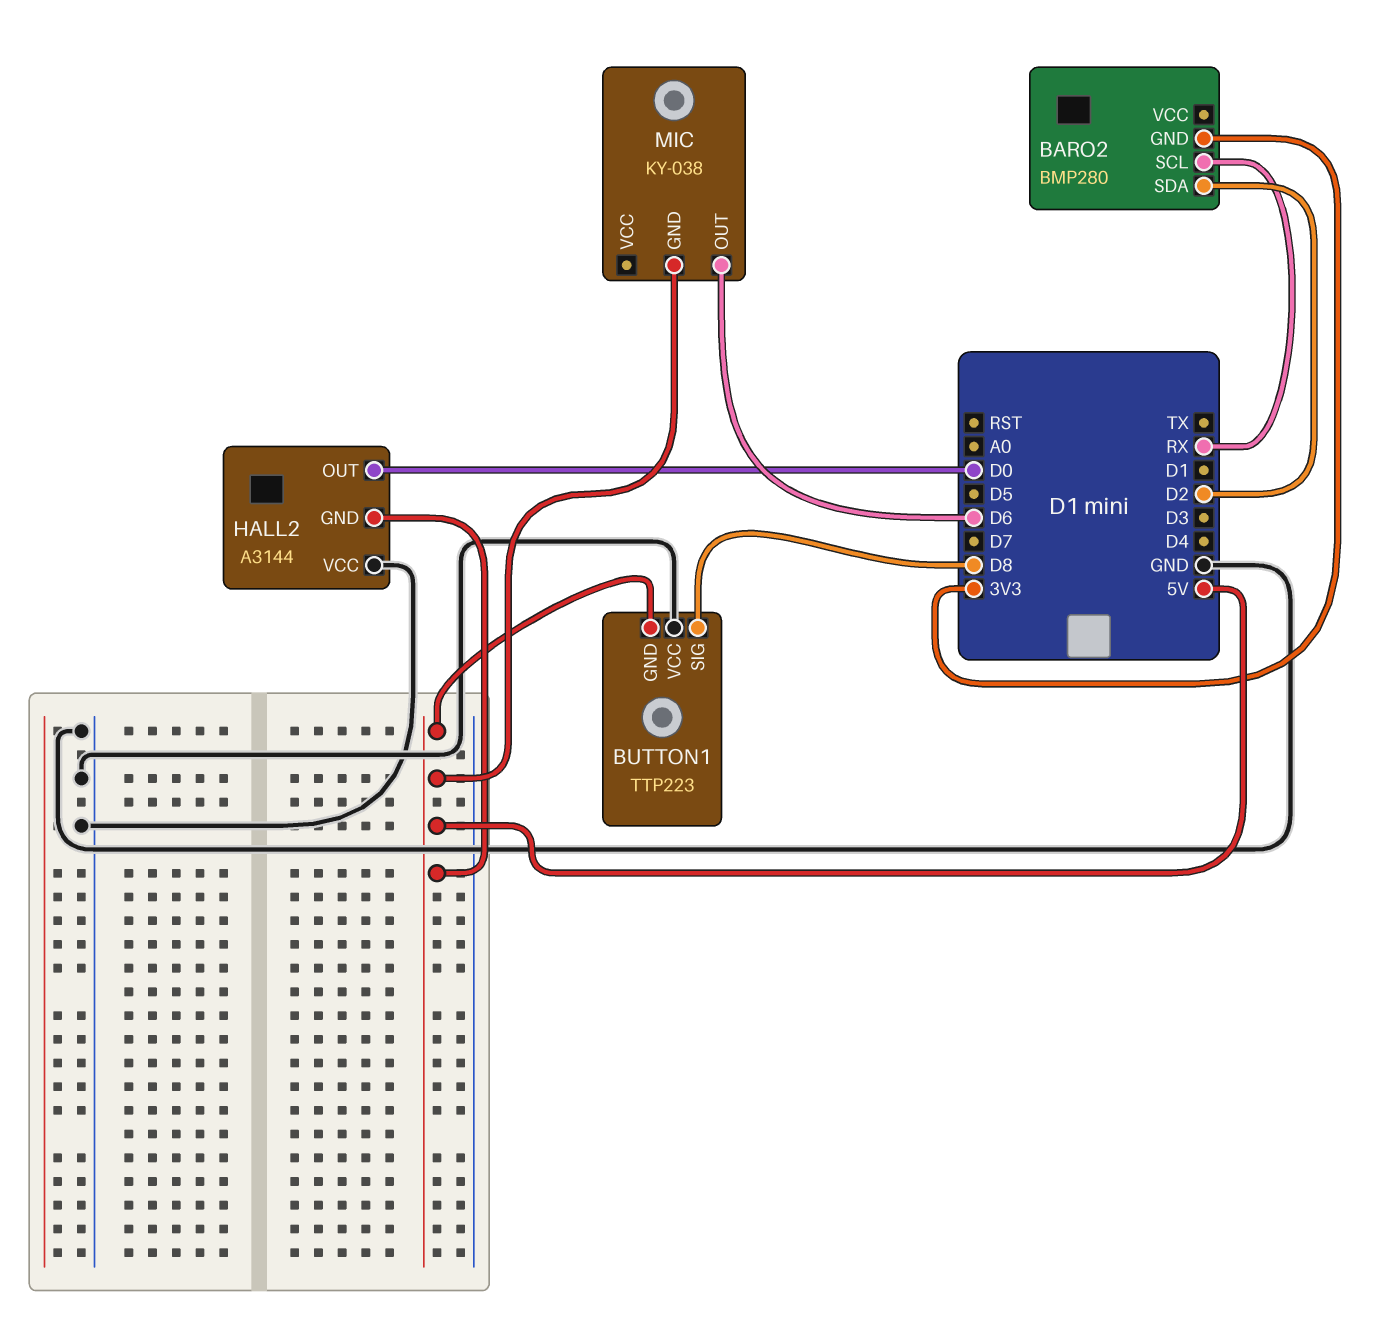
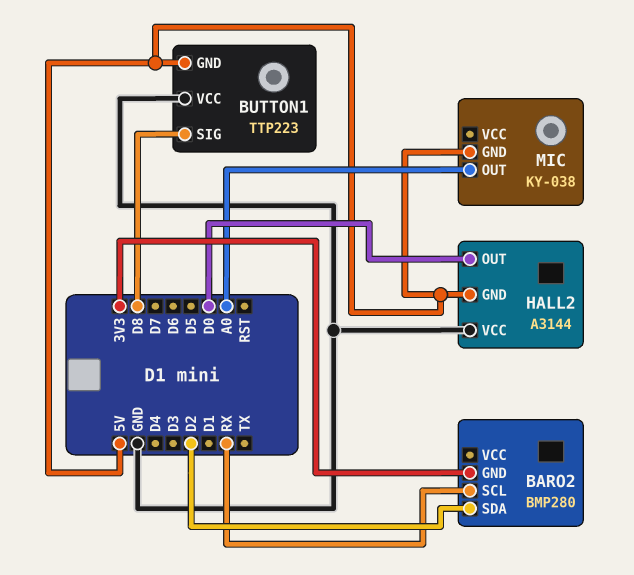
MIC pin OUT: D6 -> A0

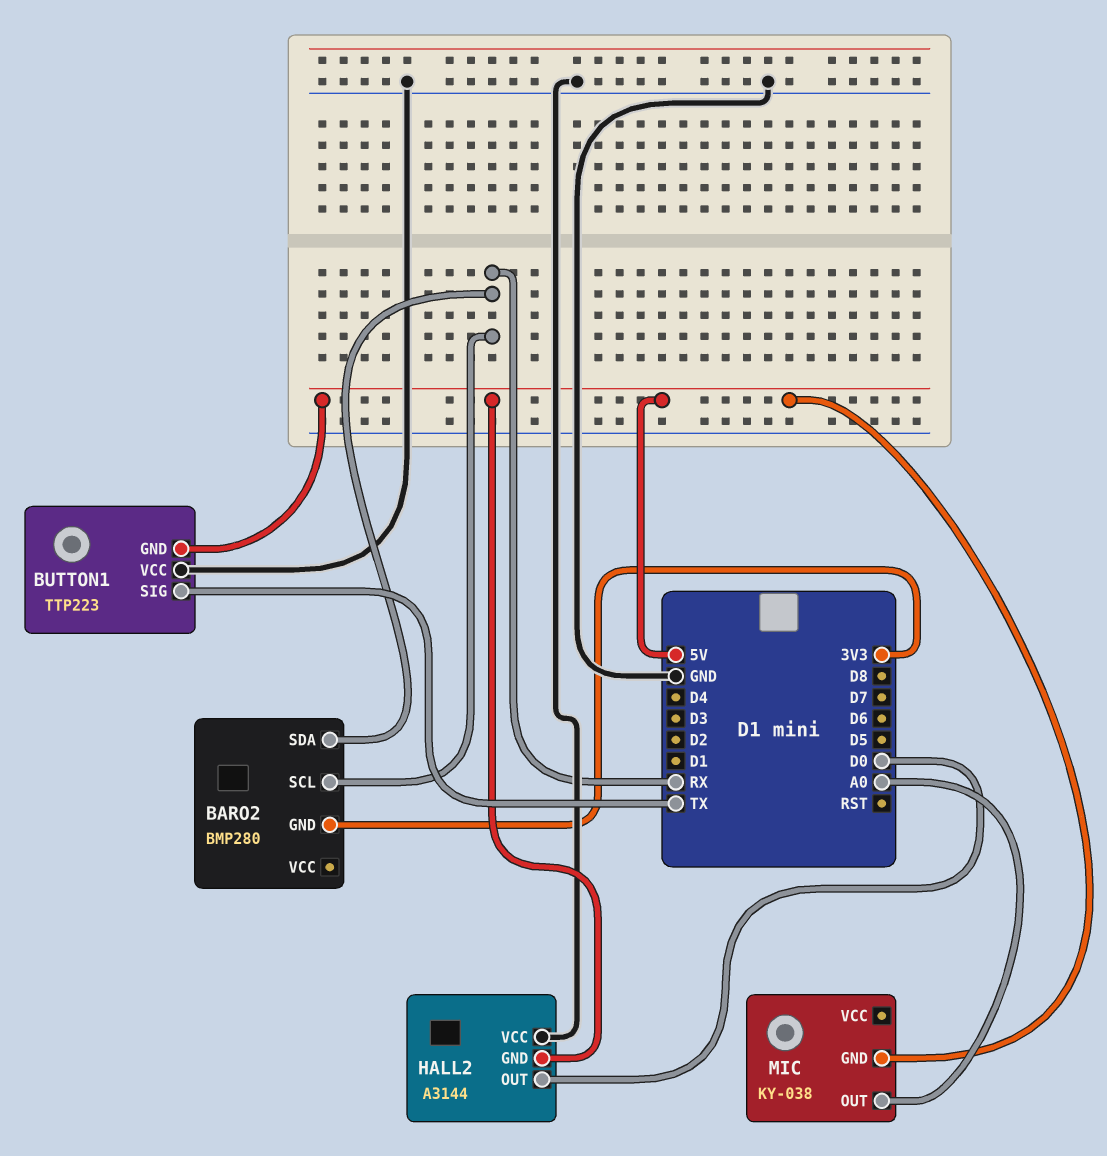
BARO2 pin SDA: D2 -> RX
BUTTON1 pin SIG: D8 -> TX

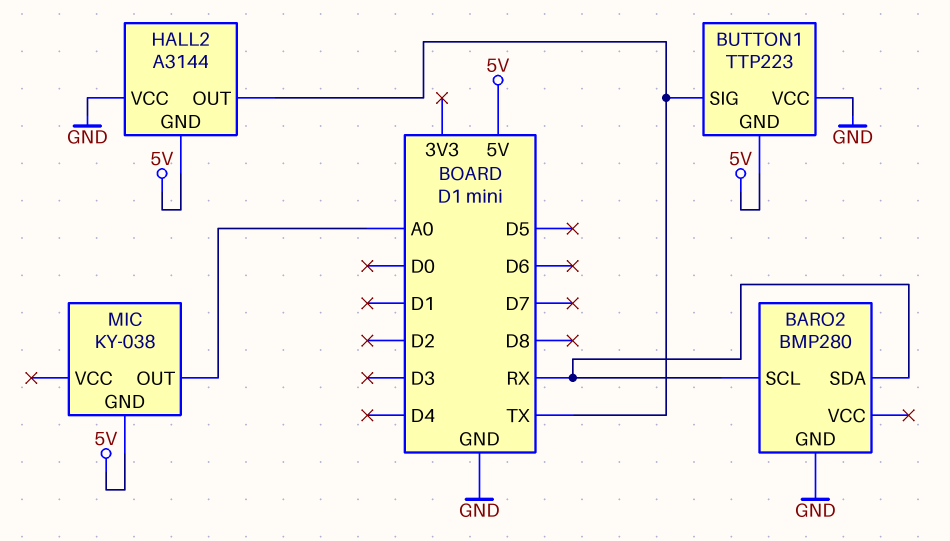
BARO2 pin GND: 3V3 -> GND
HALL2 pin OUT: D0 -> TX

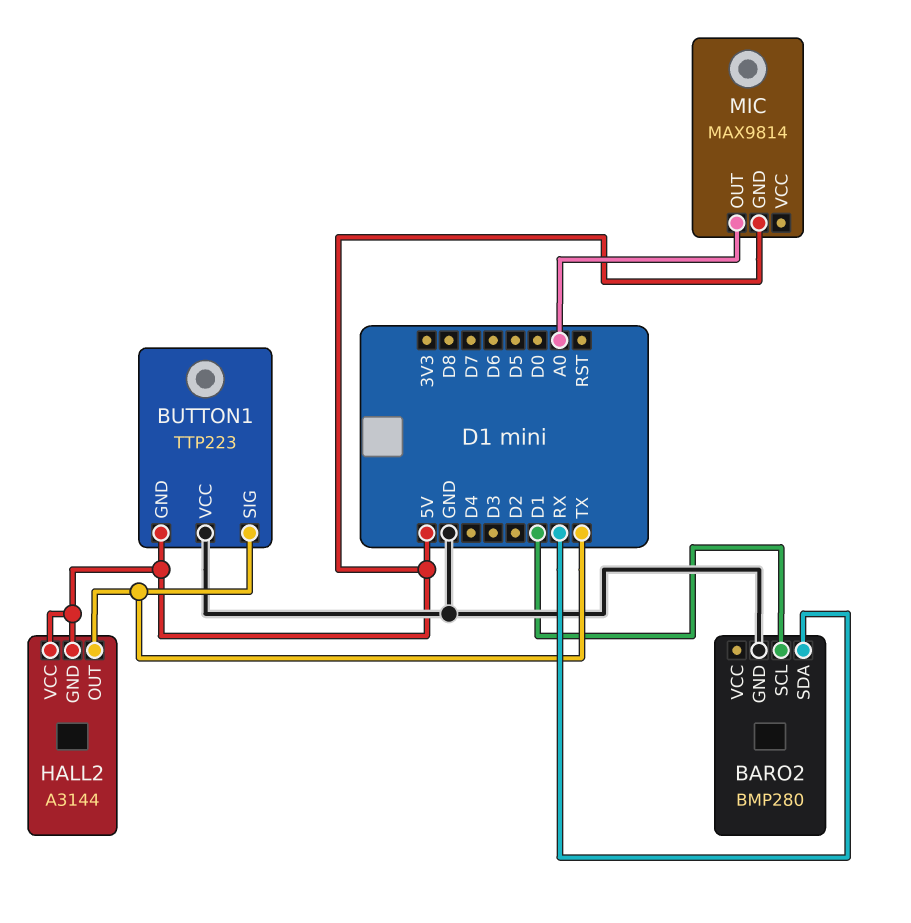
BARO2 pin SCL: RX -> D1
HALL2 pin VCC: GND -> 5V
MIC: KY-038 -> MAX9814

